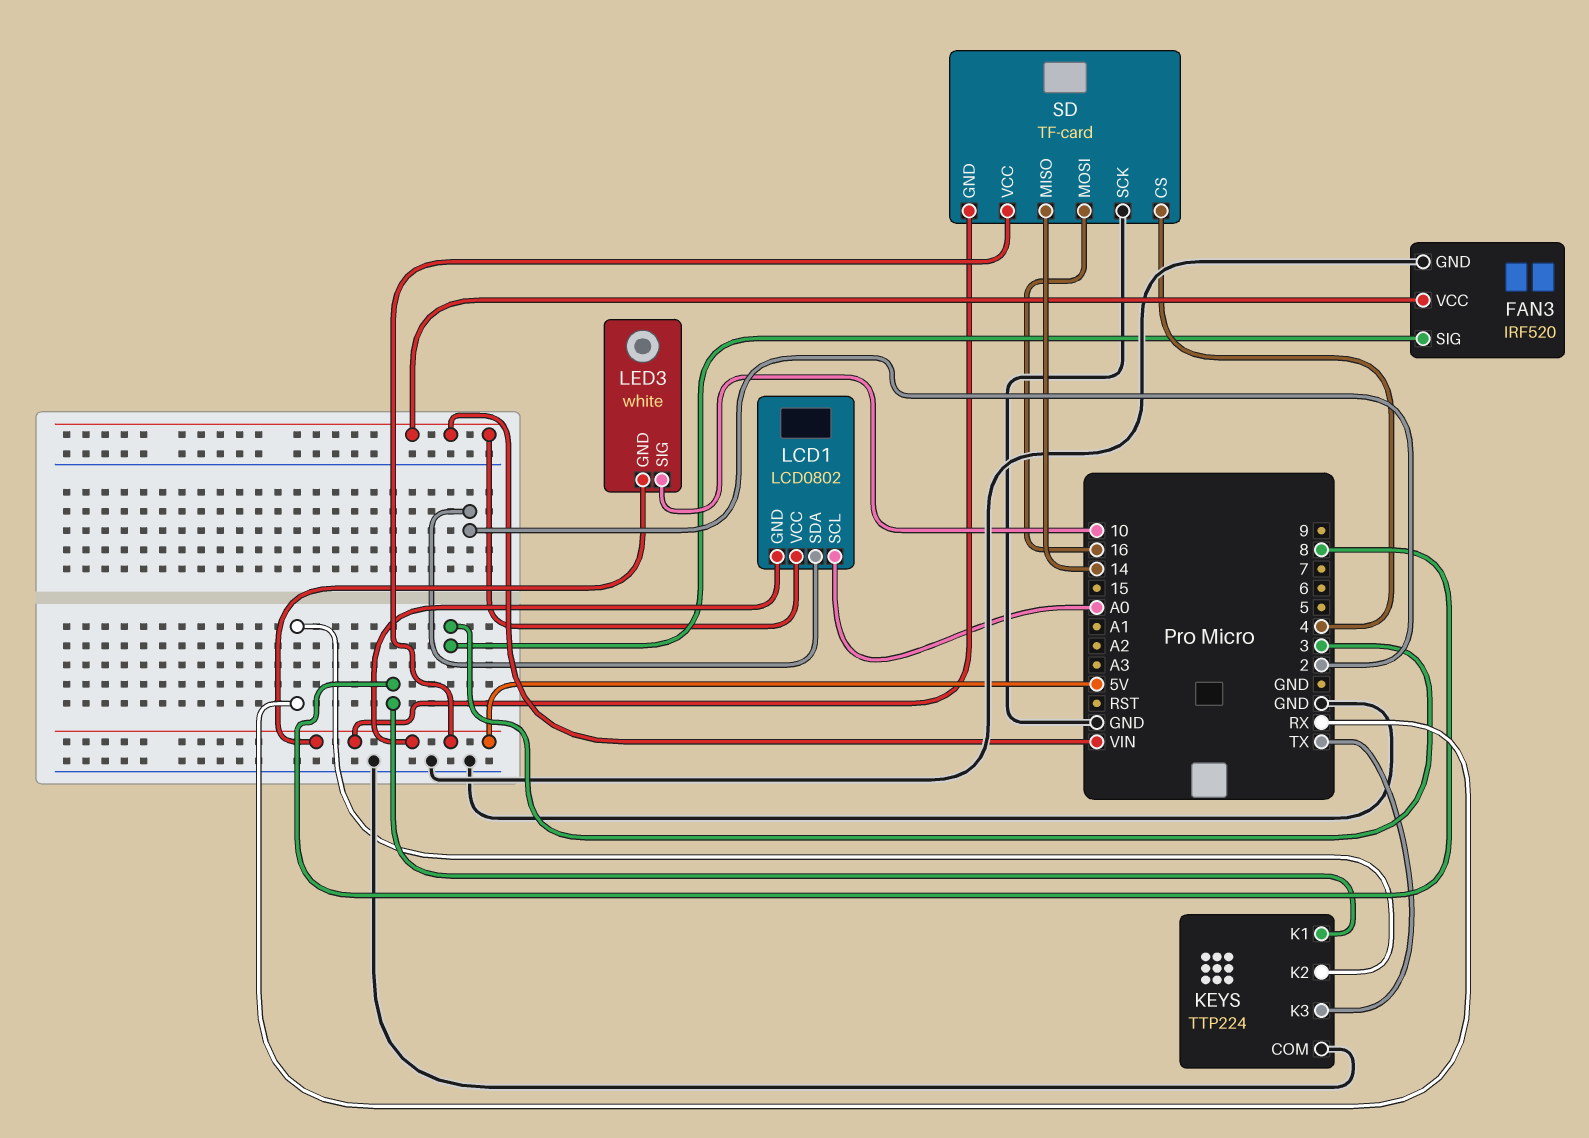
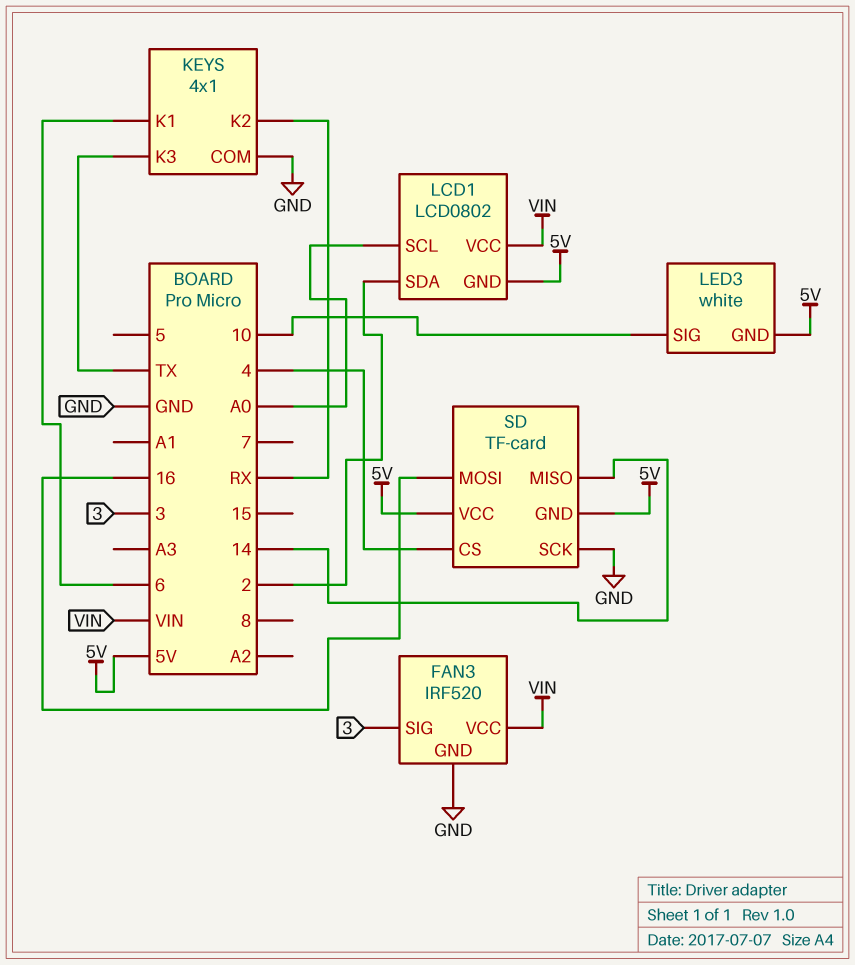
KEYS: TTP224 -> 4x1
KEYS pin K1: 8 -> 6

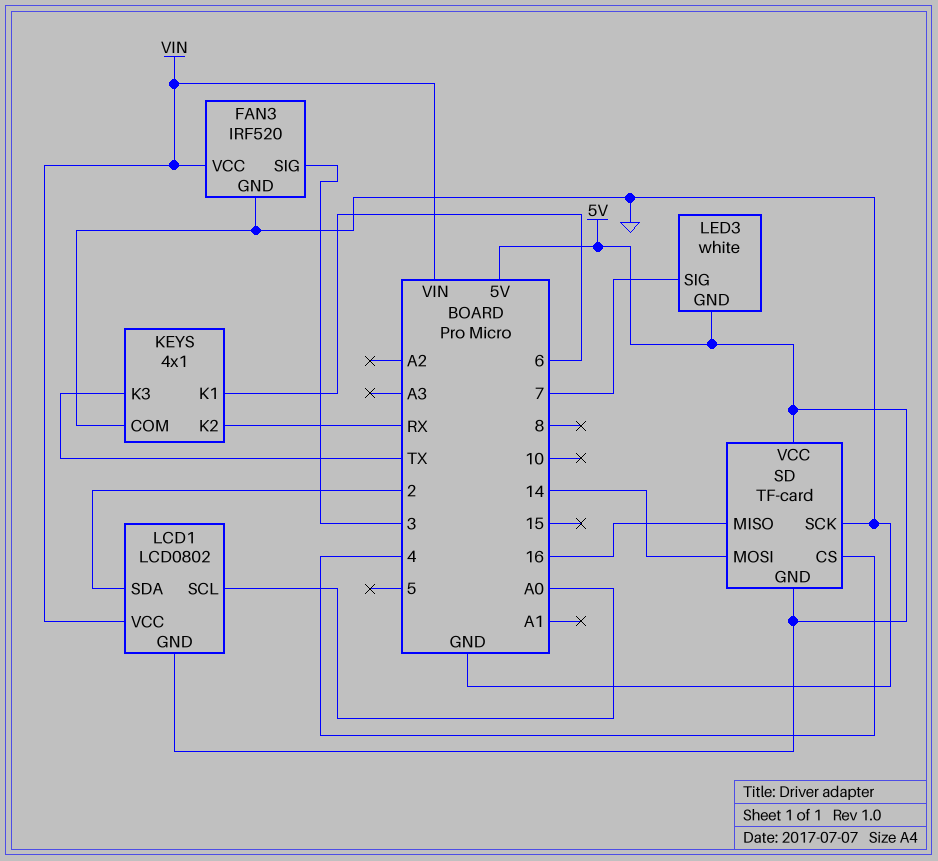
LED3 pin SIG: 10 -> 7
SD pin MISO: 14 -> 16
SD pin MOSI: 16 -> 14

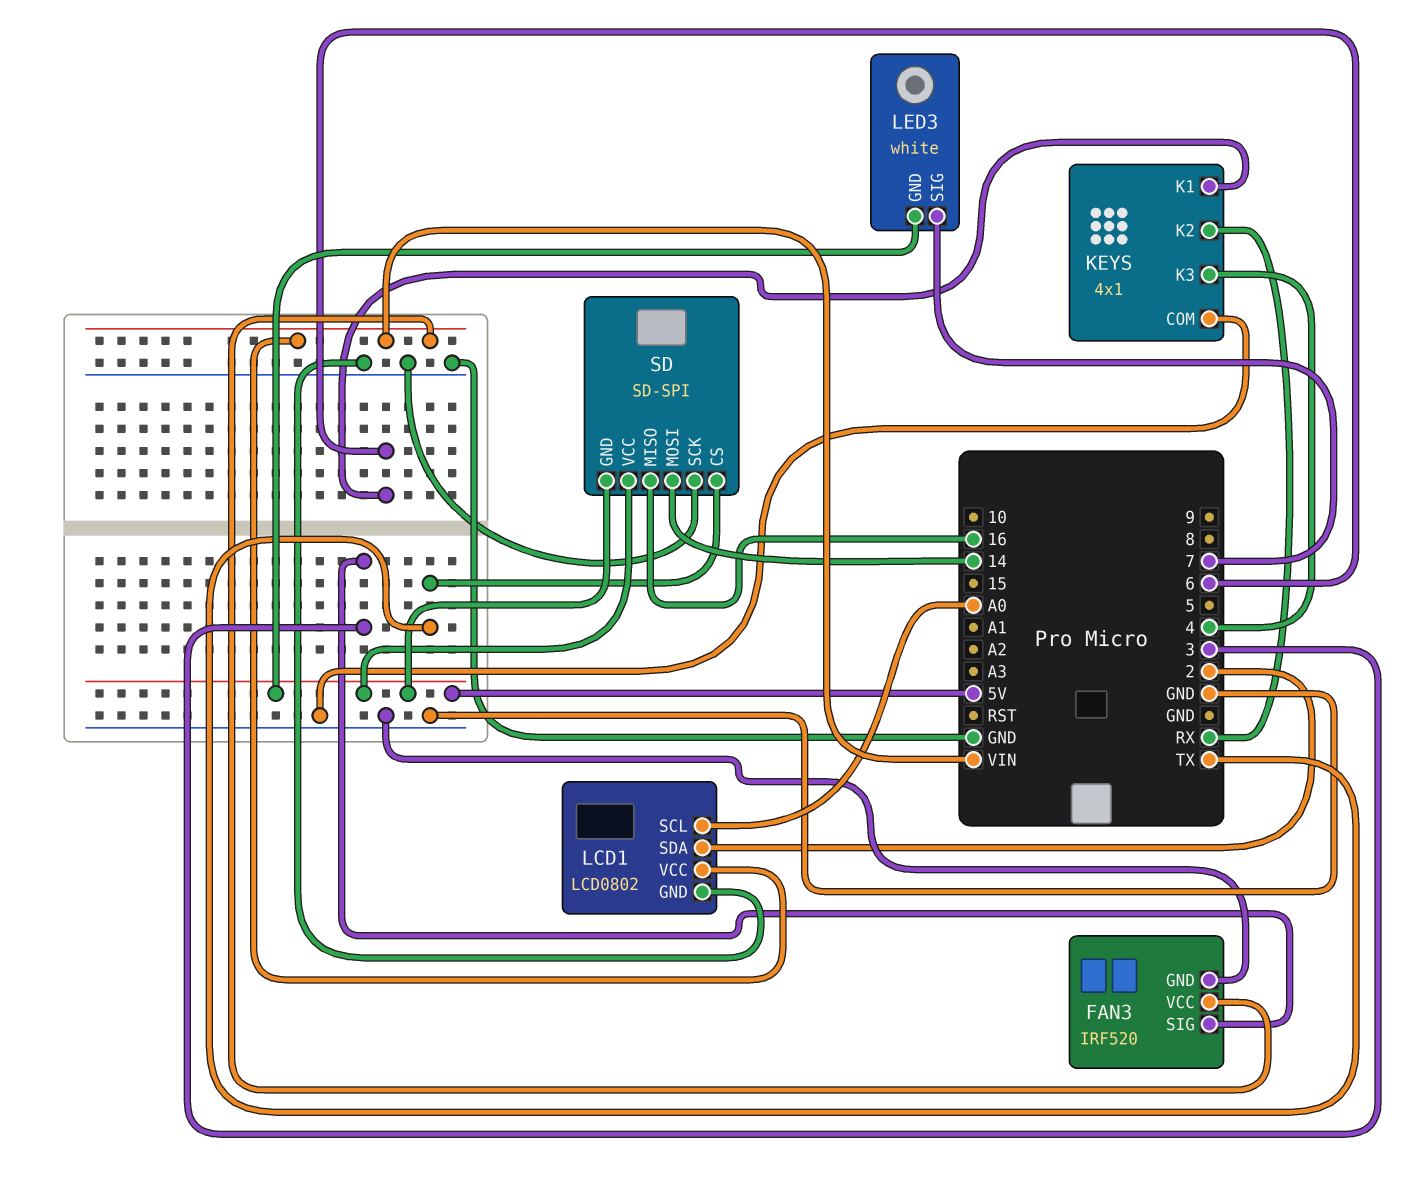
KEYS pin K3: TX -> 4
LCD1 pin GND: 5V -> GND
SD: TF-card -> SD-SPI
SD pin CS: 4 -> TX

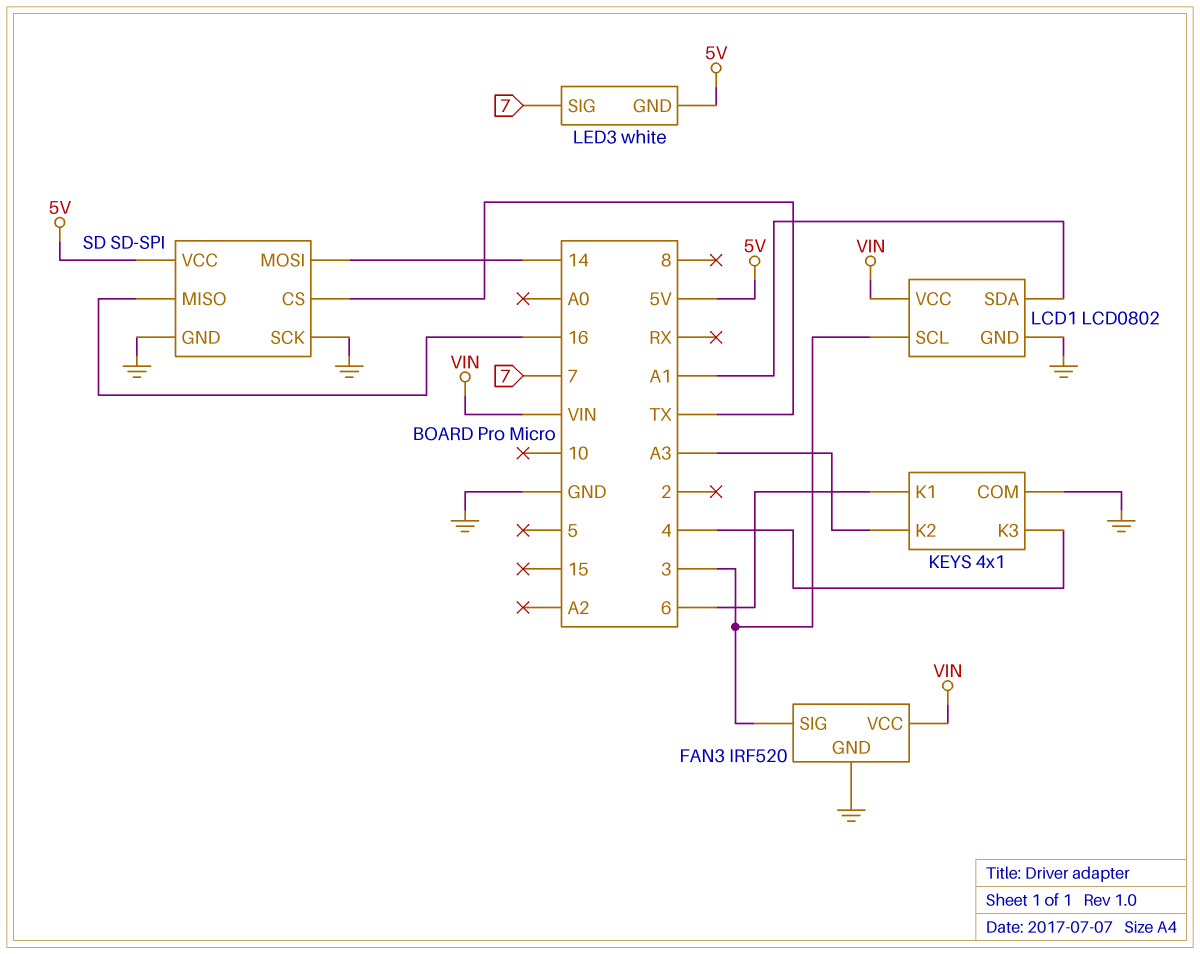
KEYS pin K2: RX -> A3
LCD1 pin SCL: A0 -> 3
LCD1 pin SDA: 2 -> A1
SD pin GND: 5V -> GND

